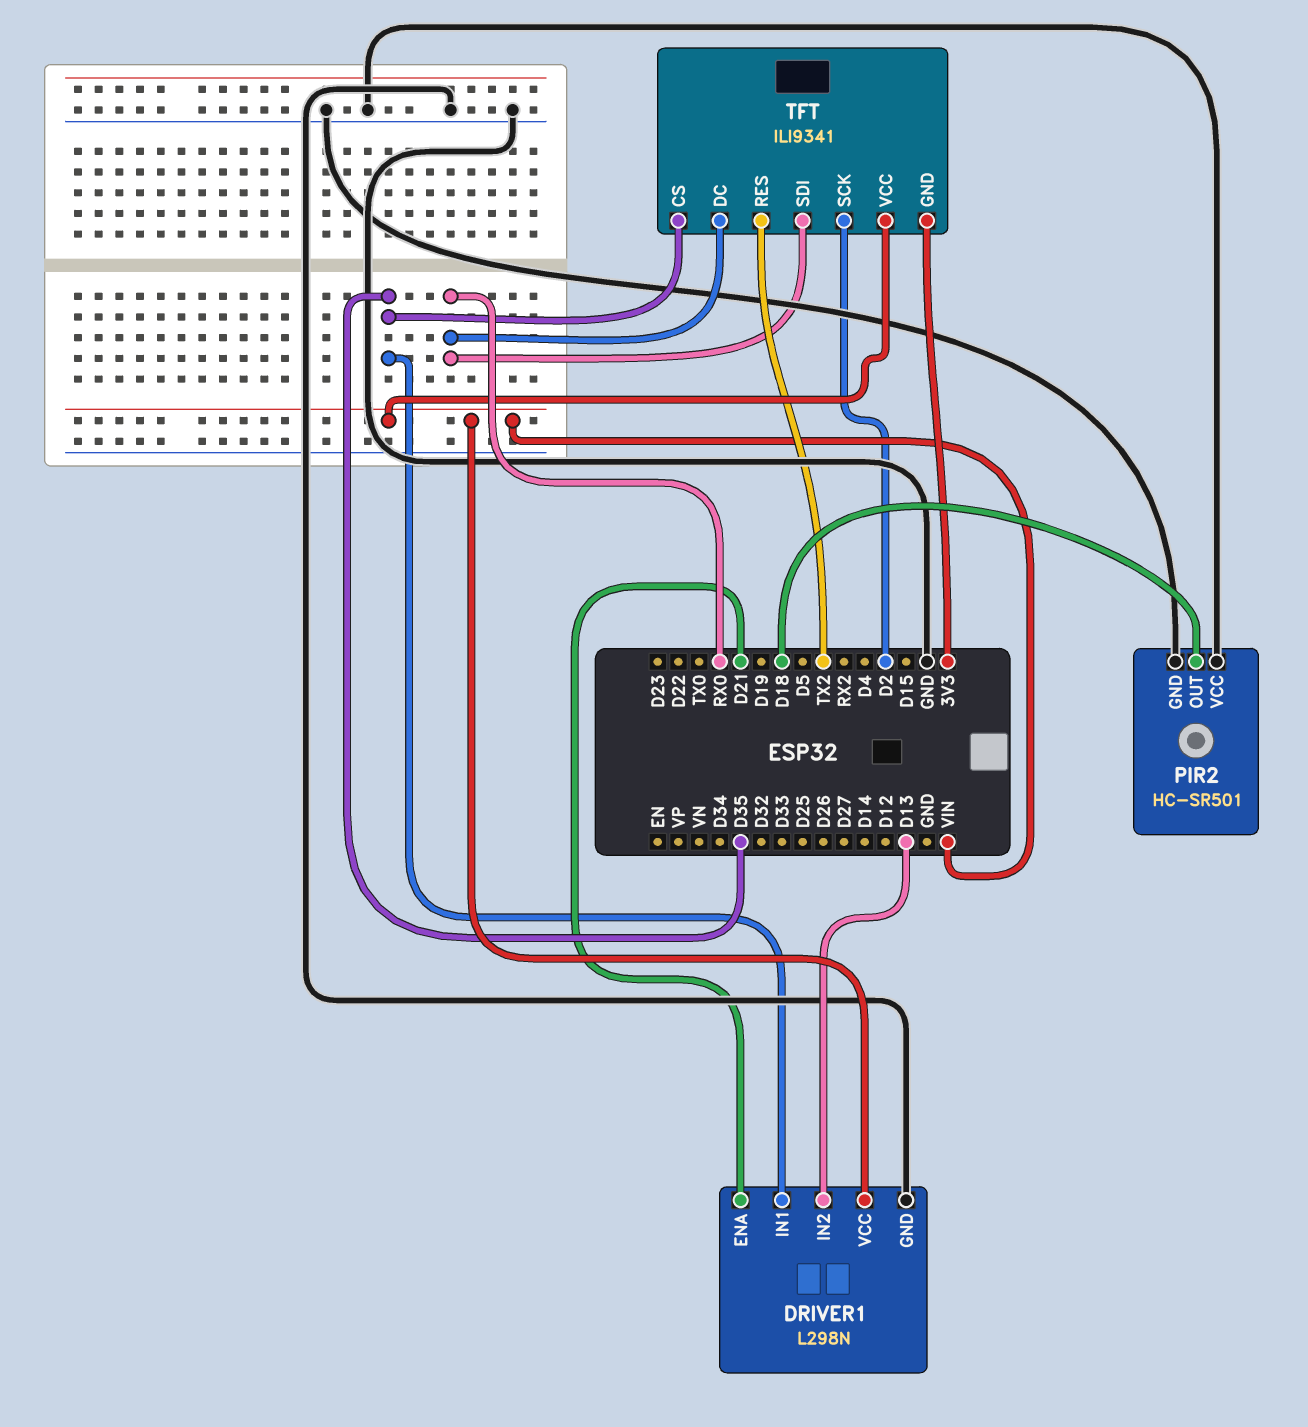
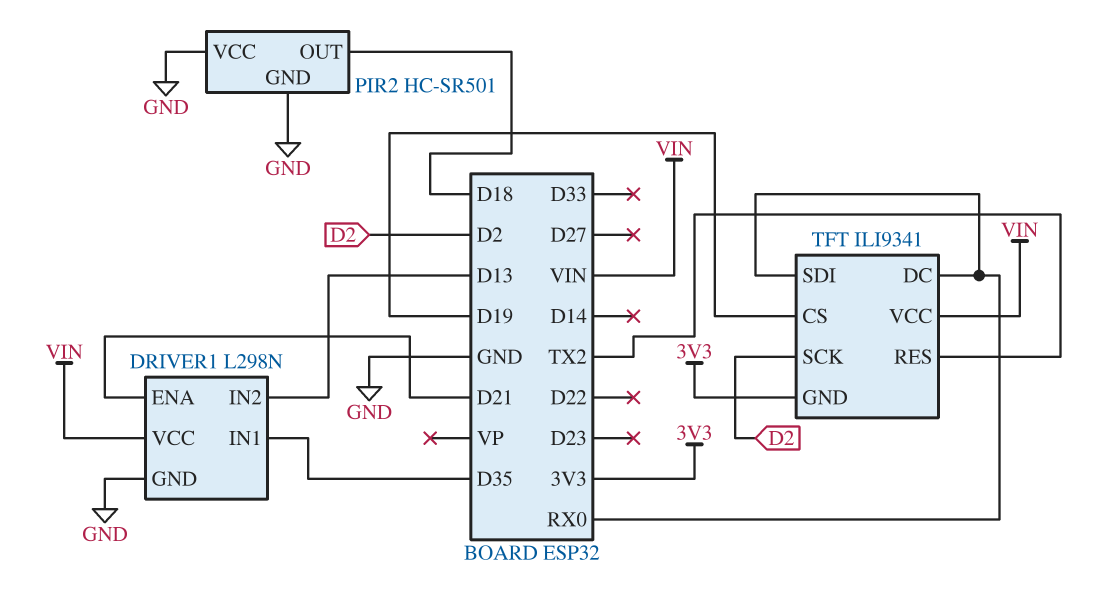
TFT pin CS: D35 -> D19

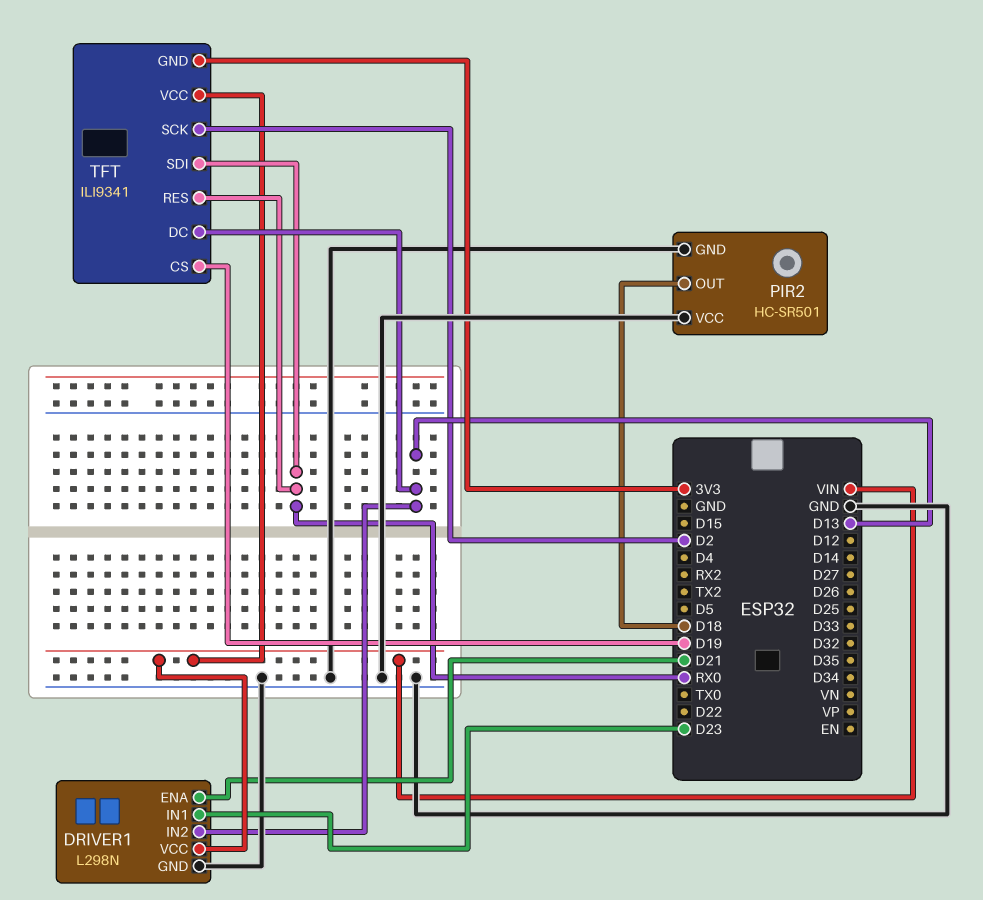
DRIVER1 pin IN1: D35 -> D23
TFT pin DC: RX0 -> D13
TFT pin RES: TX2 -> RX0

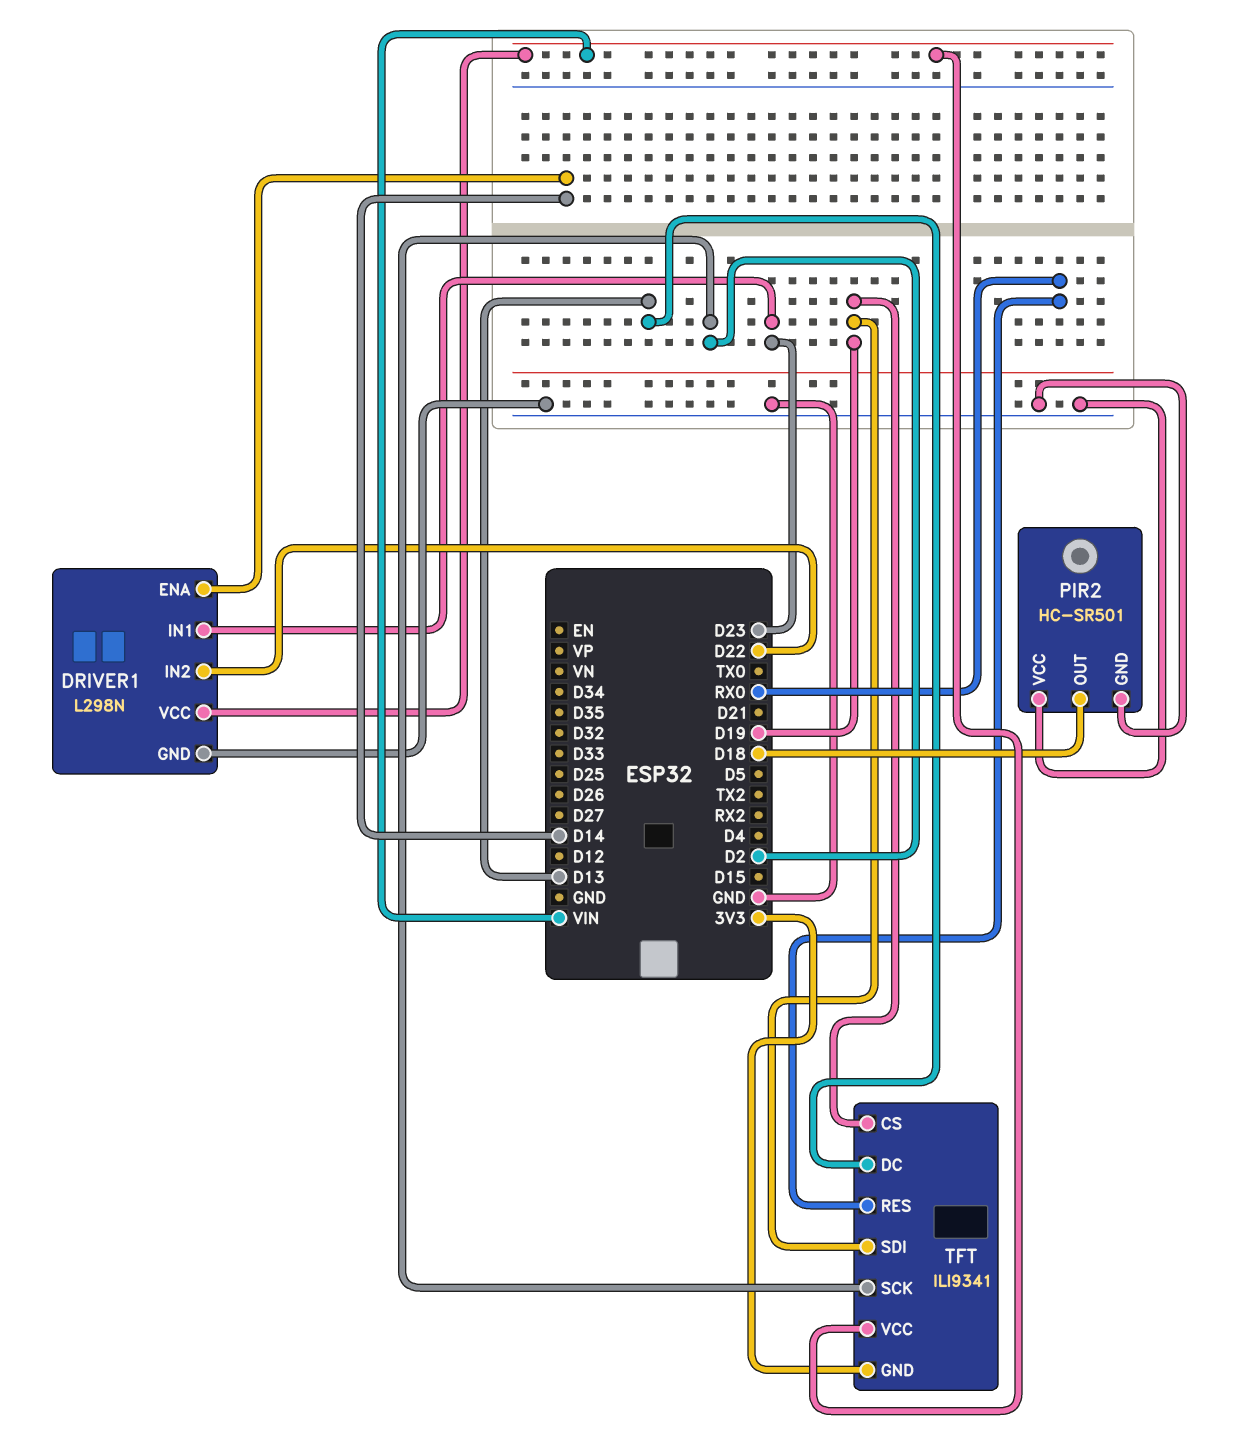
DRIVER1 pin ENA: D21 -> D14
DRIVER1 pin IN2: D13 -> D22
TFT pin SDI: RX0 -> D19

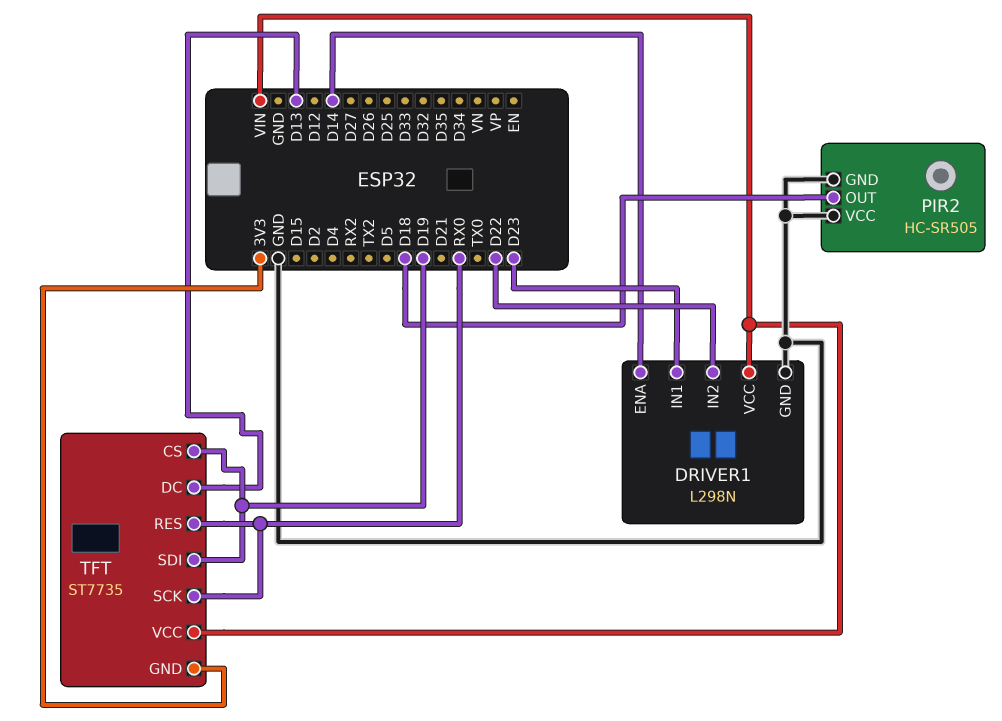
PIR2: HC-SR501 -> HC-SR505
TFT: ILI9341 -> ST7735
TFT pin SCK: D2 -> RX0

